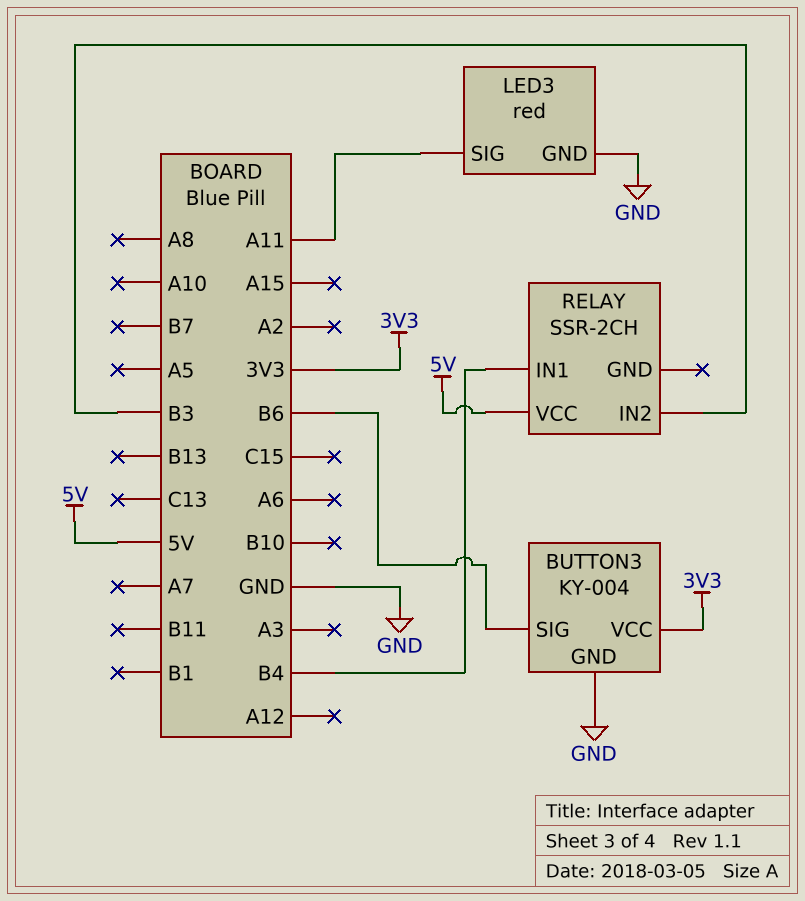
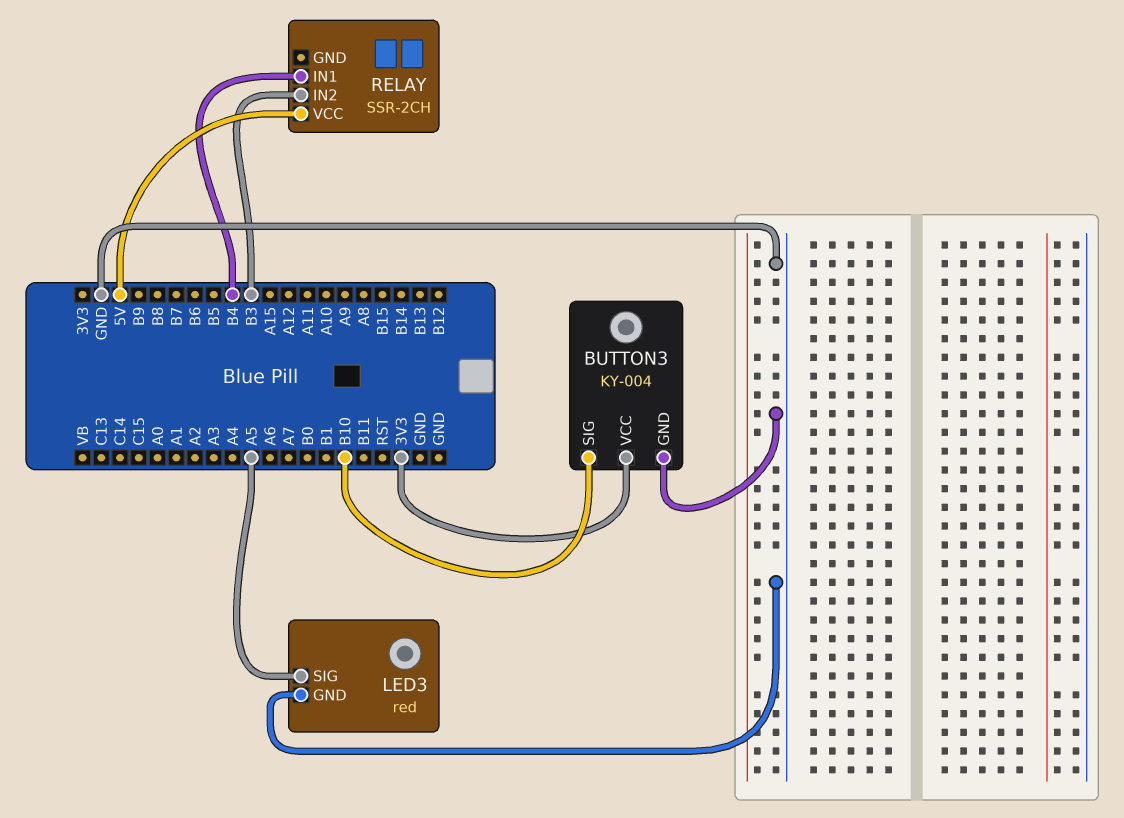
BUTTON3 pin SIG: B6 -> B10
LED3 pin SIG: A11 -> A5

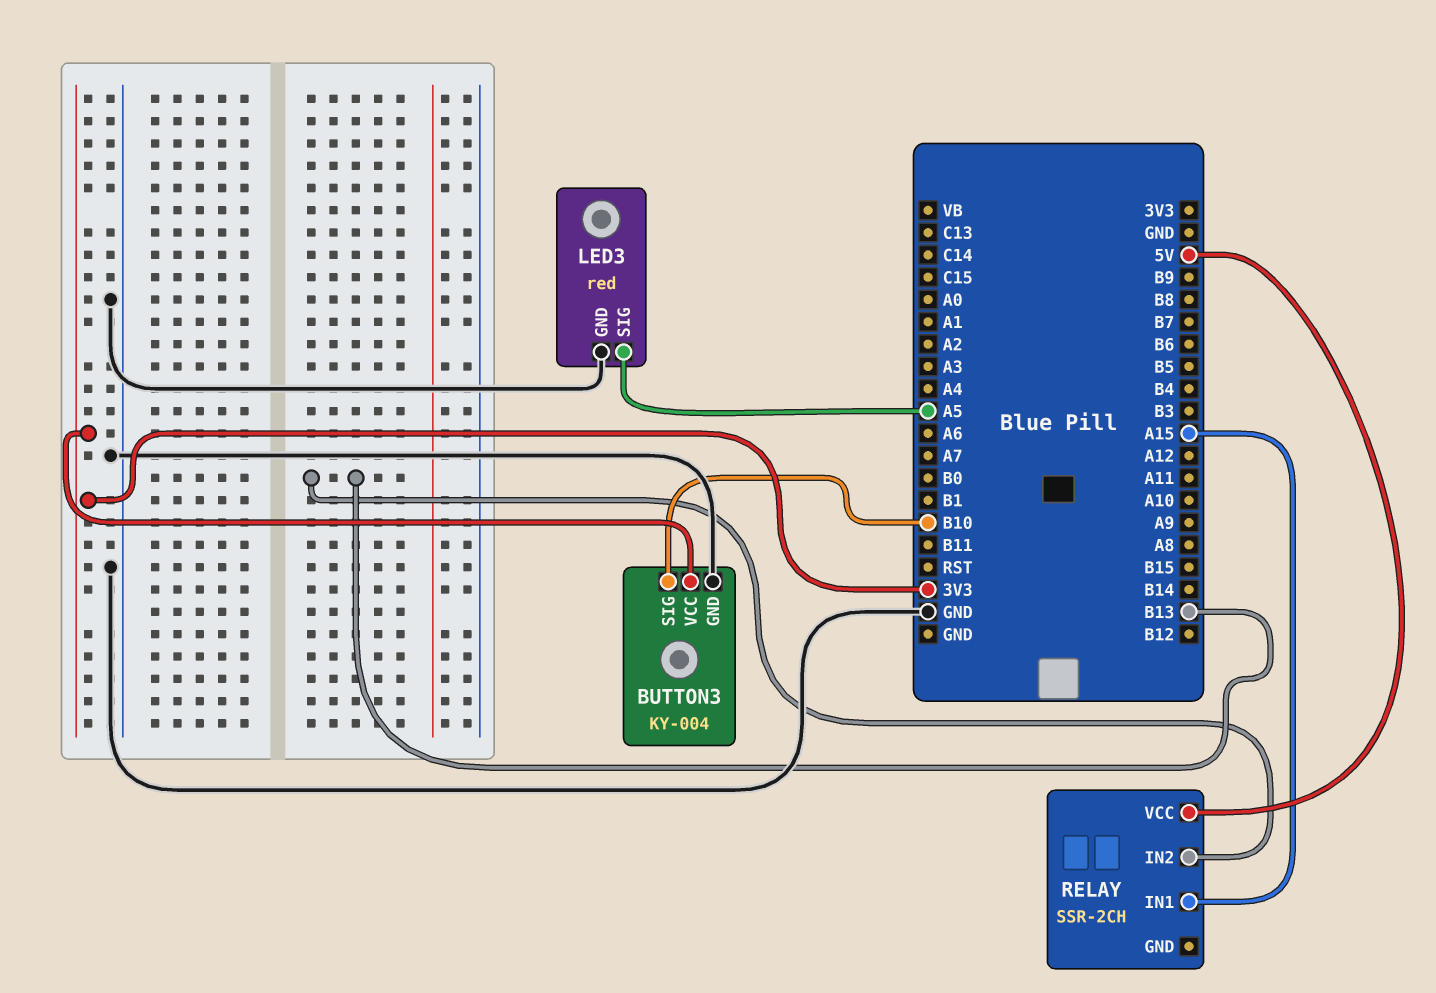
RELAY pin IN1: B4 -> A15
RELAY pin IN2: B3 -> B13

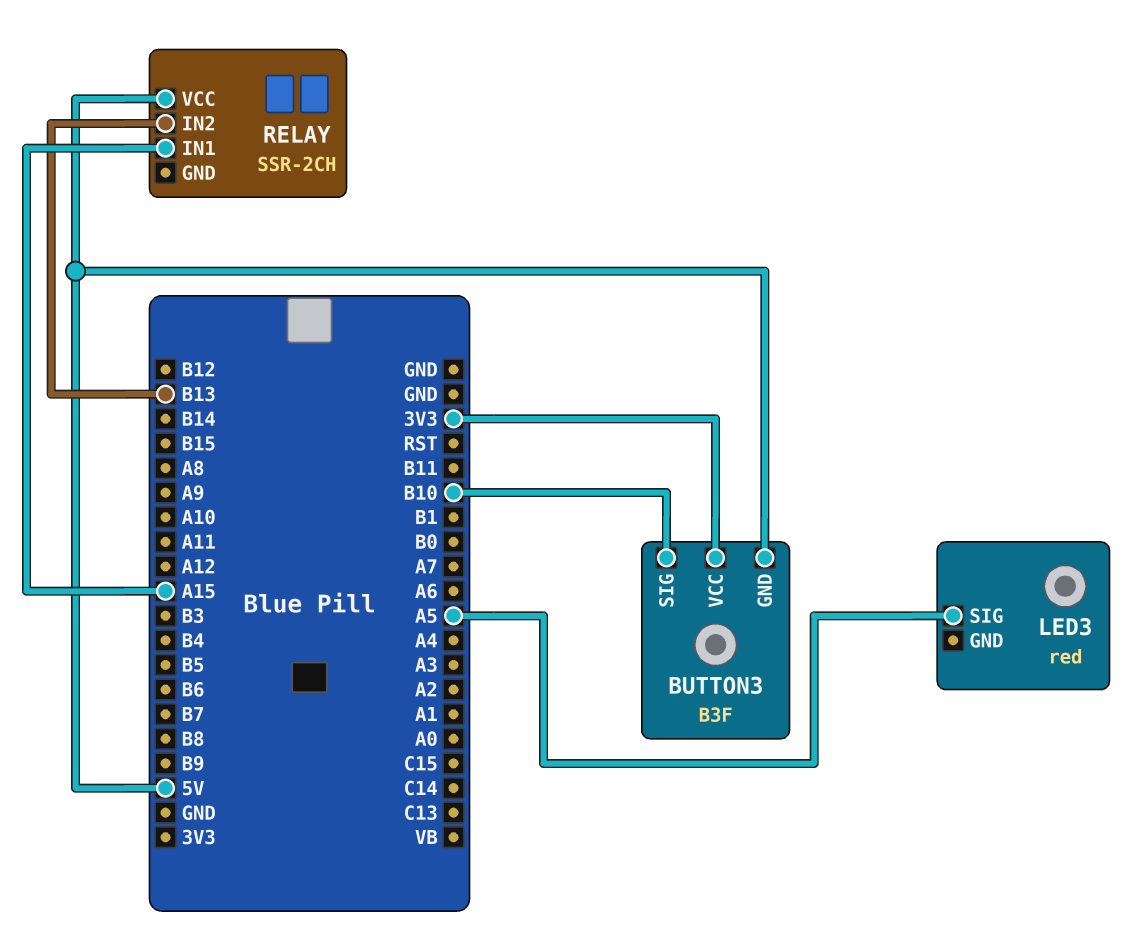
BUTTON3: KY-004 -> B3F
BUTTON3 pin GND: GND -> 5V
LED3 pin GND: GND -> none

